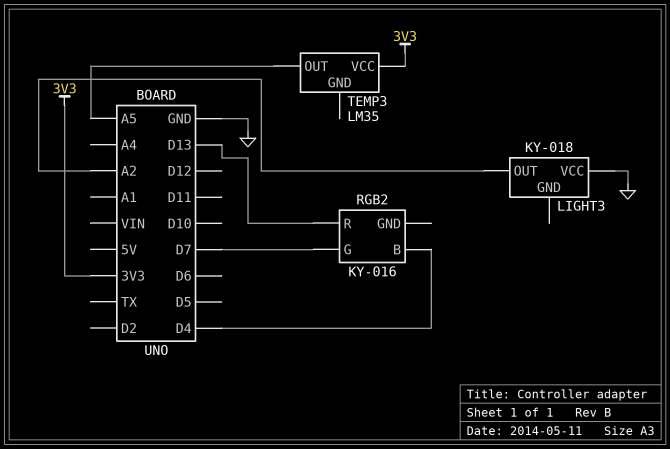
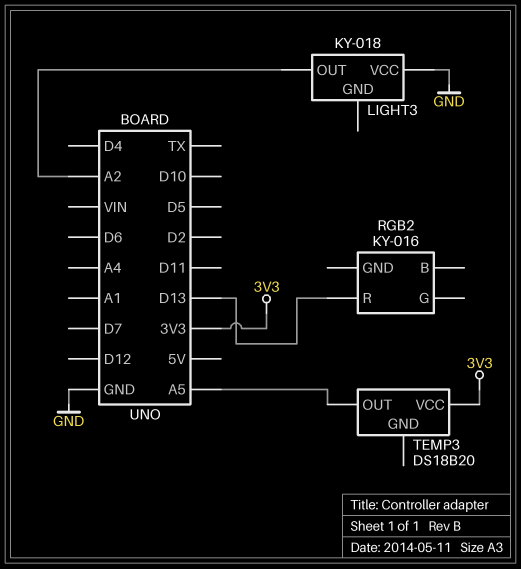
RGB2 pin B: D4 -> none
RGB2 pin G: D7 -> none
TEMP3: LM35 -> DS18B20

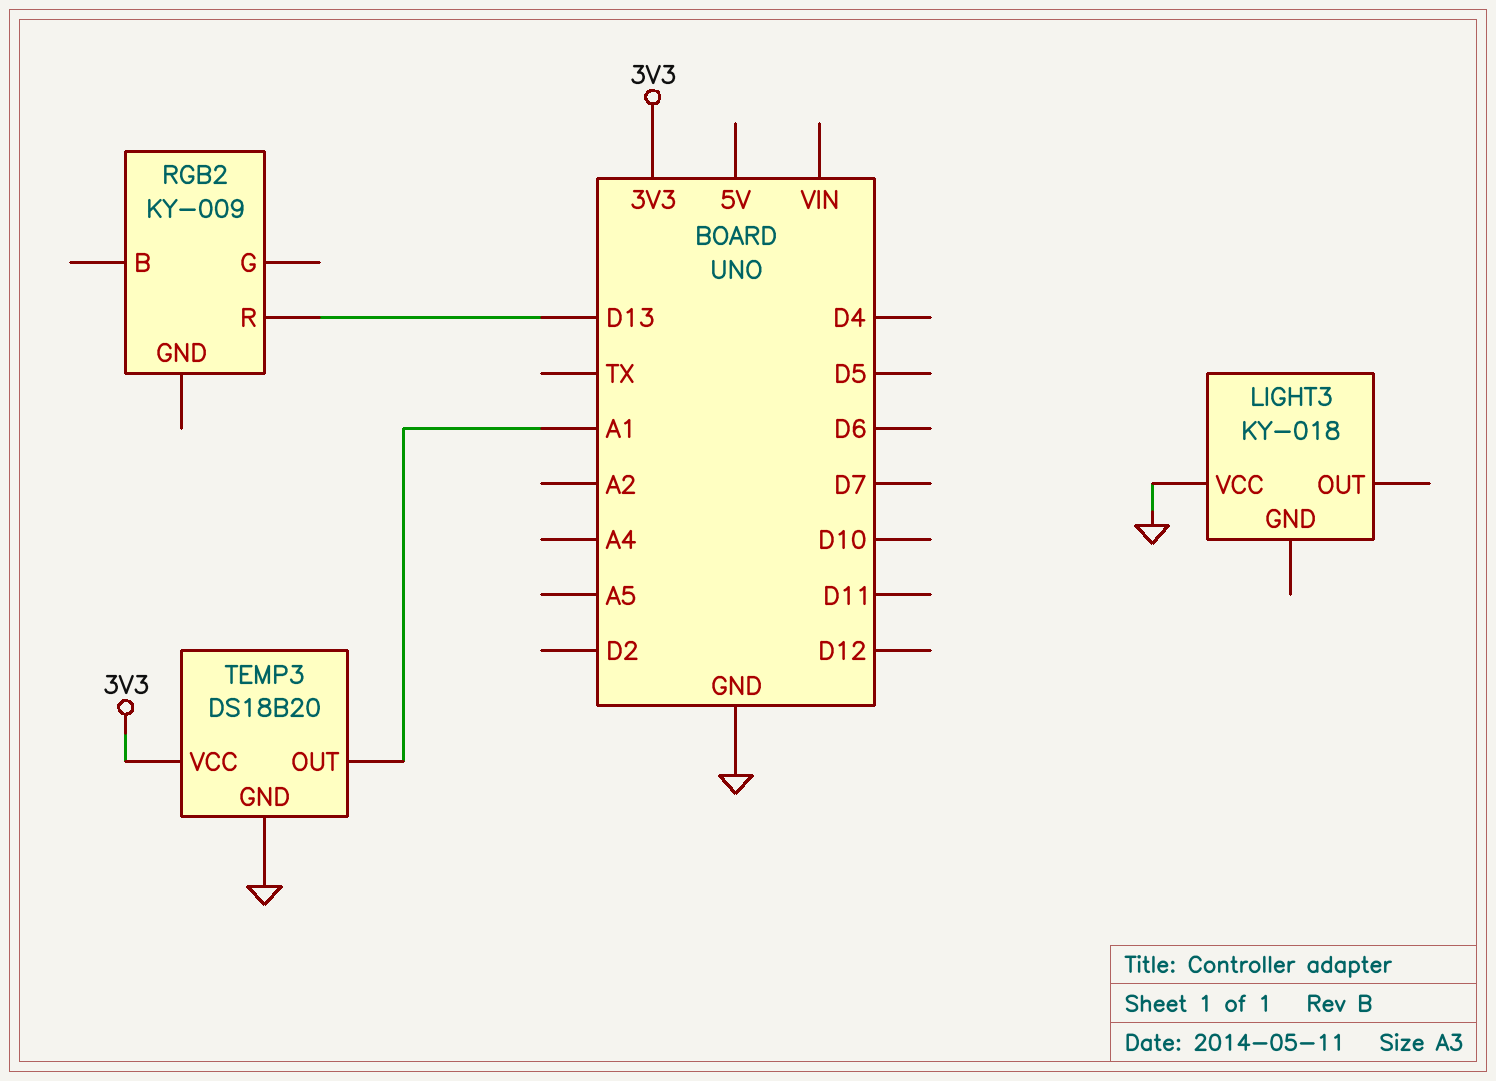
LIGHT3 pin OUT: A2 -> none
RGB2: KY-016 -> KY-009
TEMP3 pin GND: none -> GND
TEMP3 pin OUT: A5 -> A1

